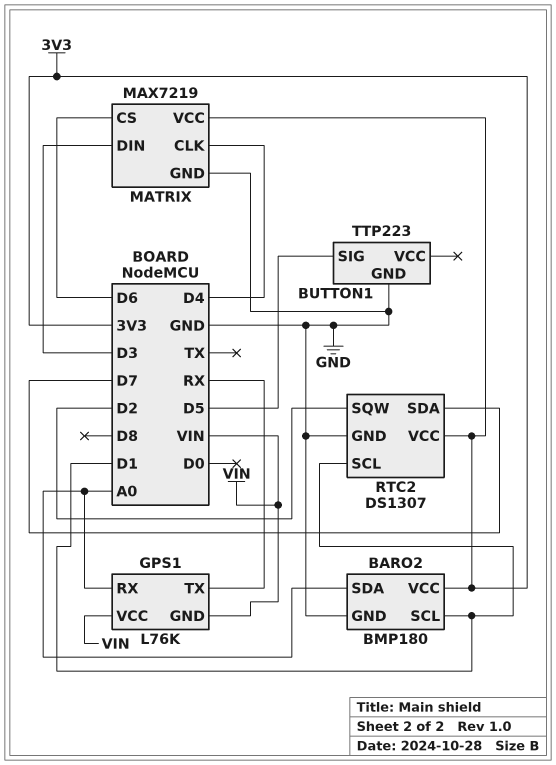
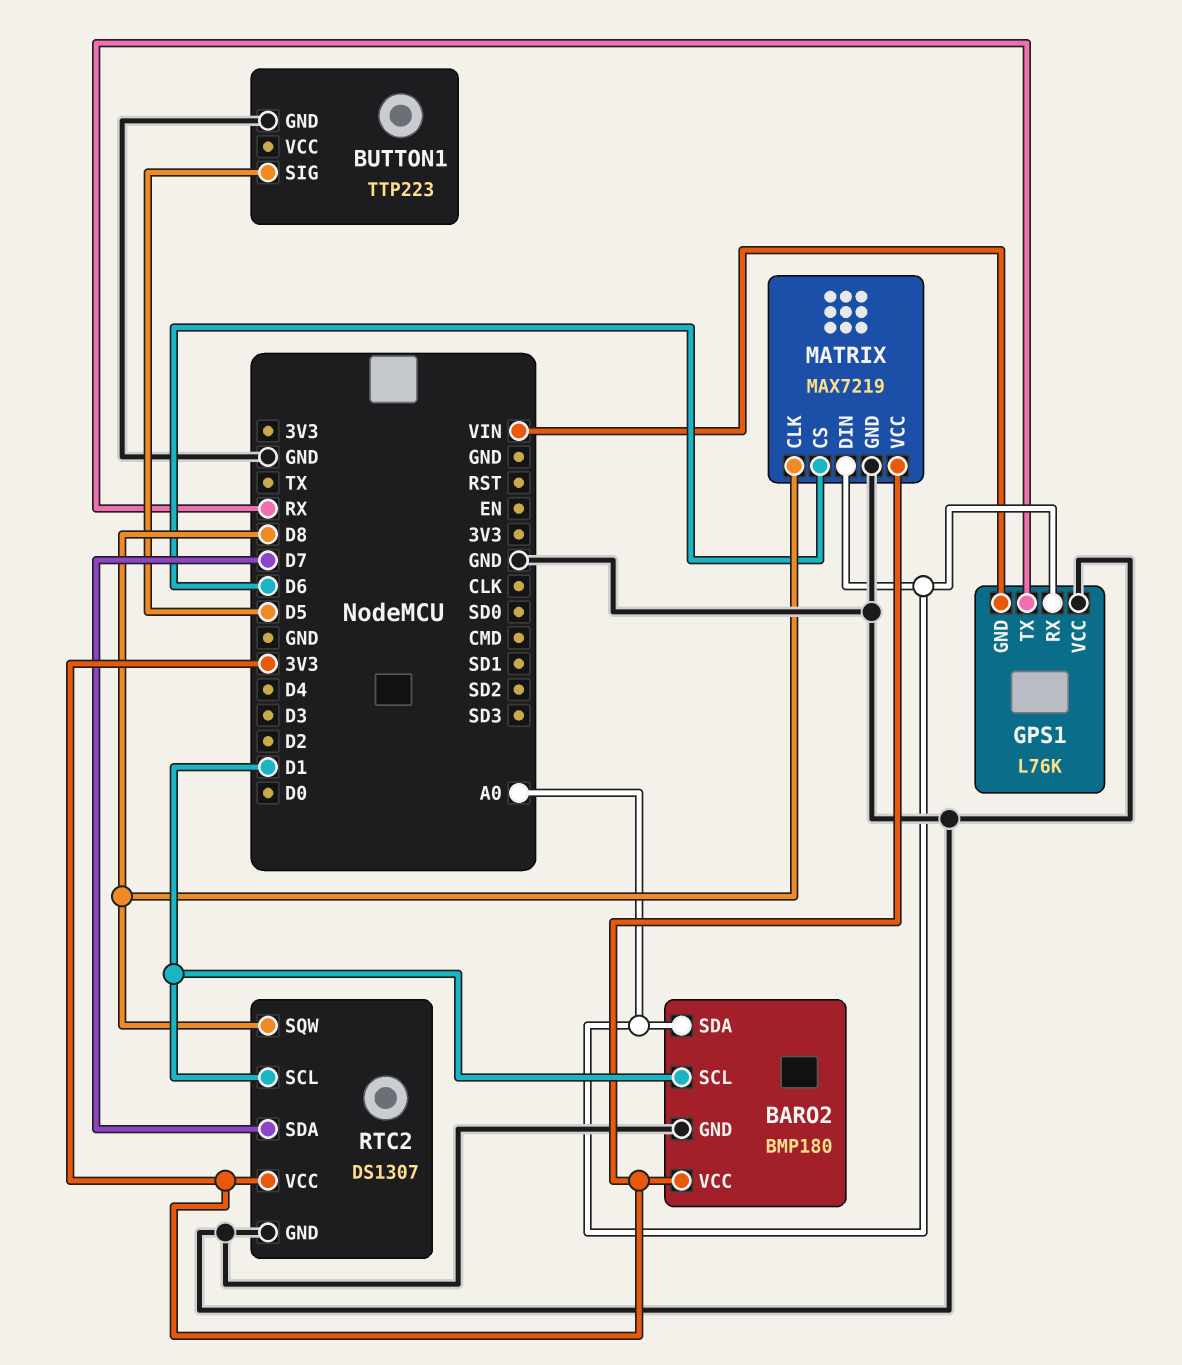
GPS1 pin VCC: VIN -> GND
MATRIX pin CLK: D4 -> D8
MATRIX pin DIN: D3 -> A0
RTC2 pin SQW: D2 -> D8

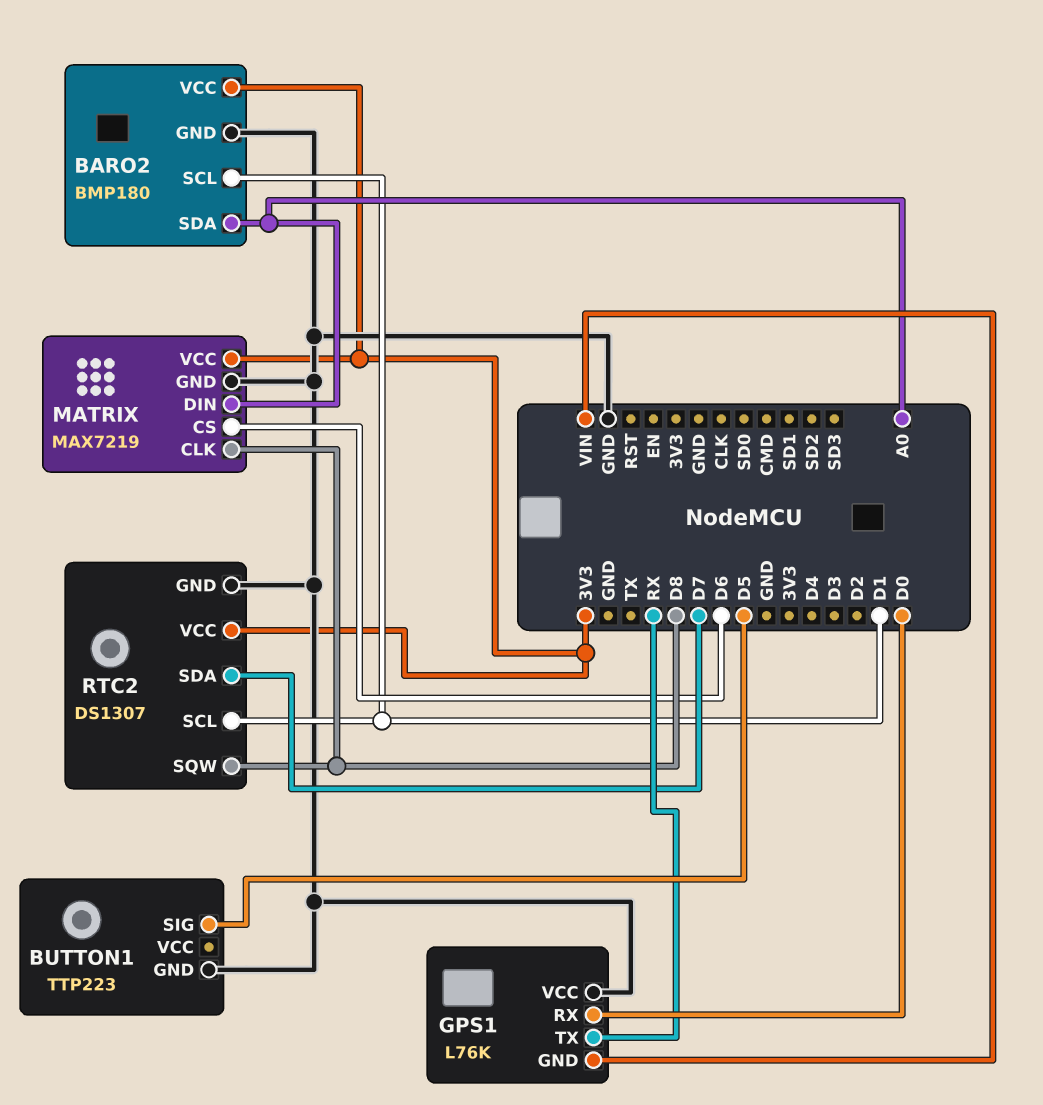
GPS1 pin RX: A0 -> D0

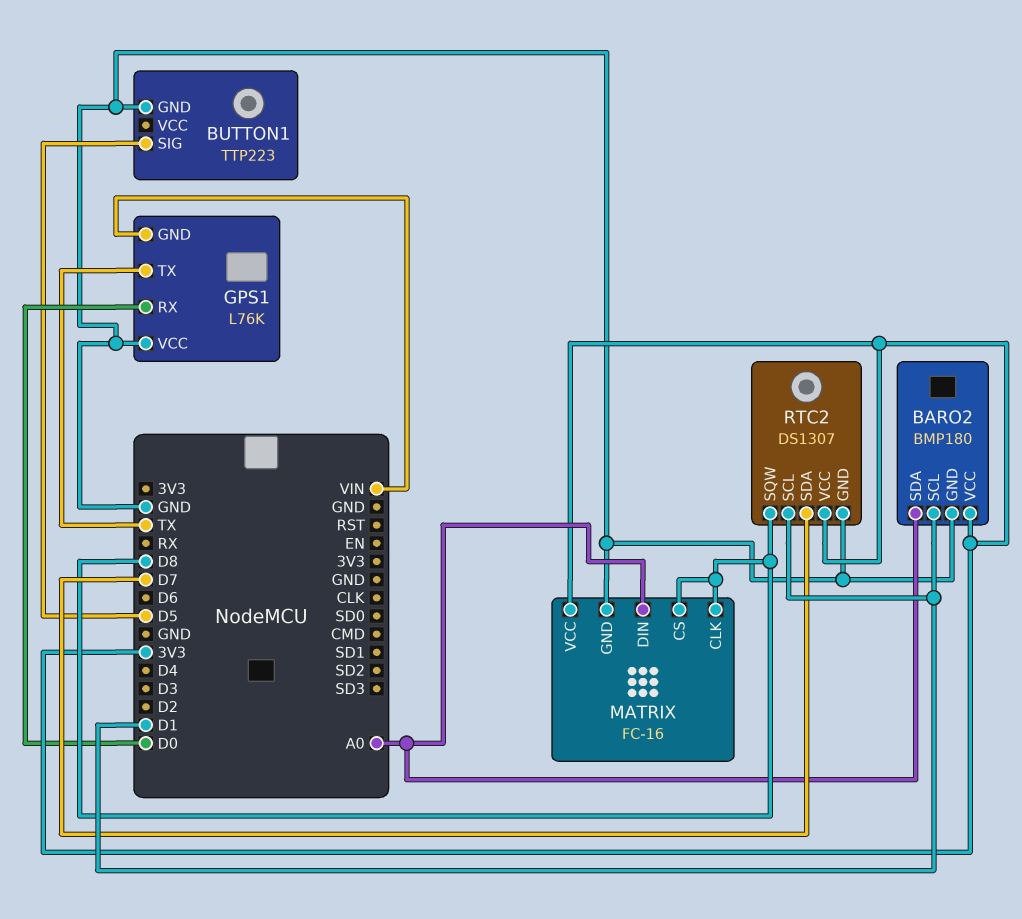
GPS1 pin TX: RX -> TX
MATRIX: MAX7219 -> FC-16
MATRIX pin CS: D6 -> D8

